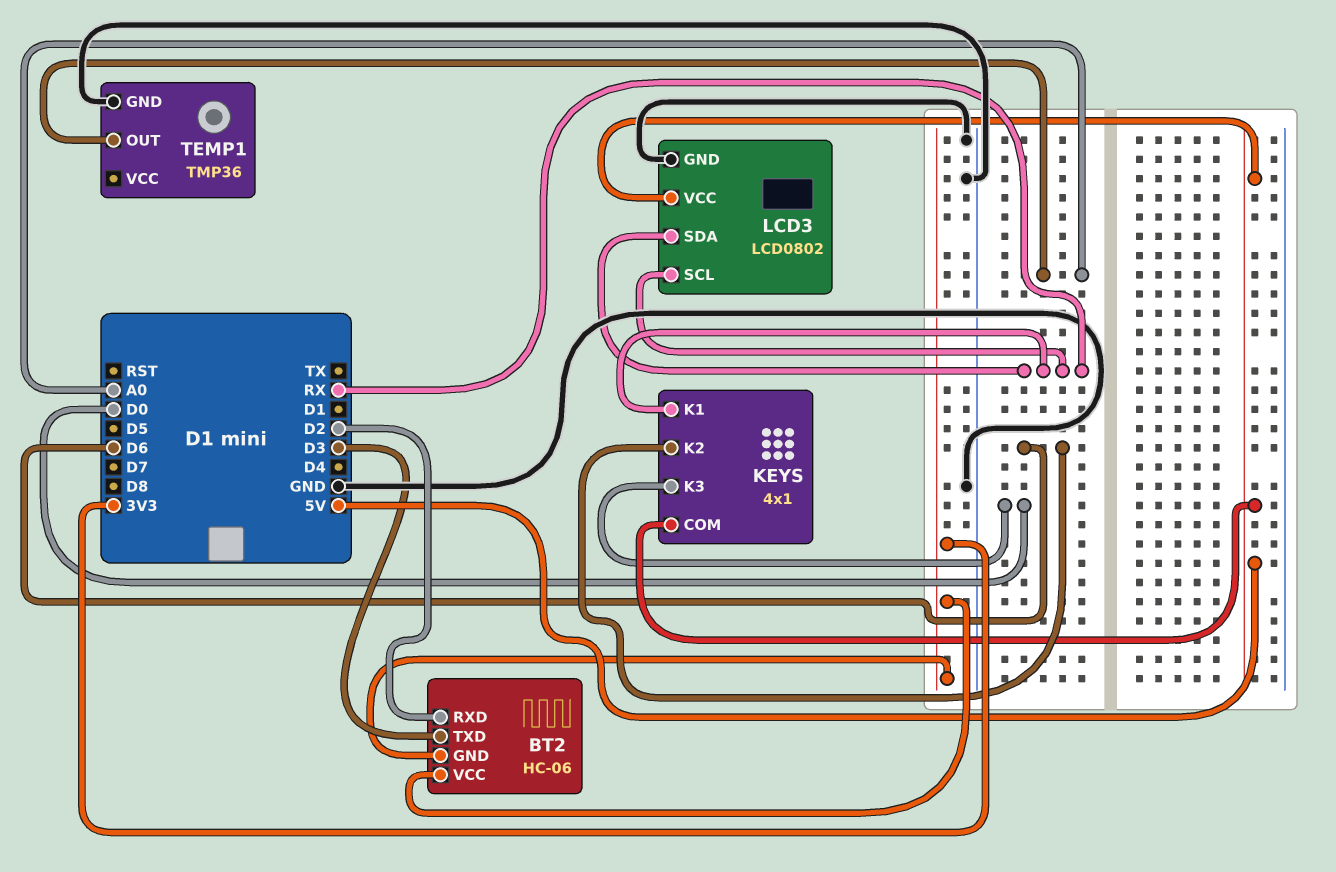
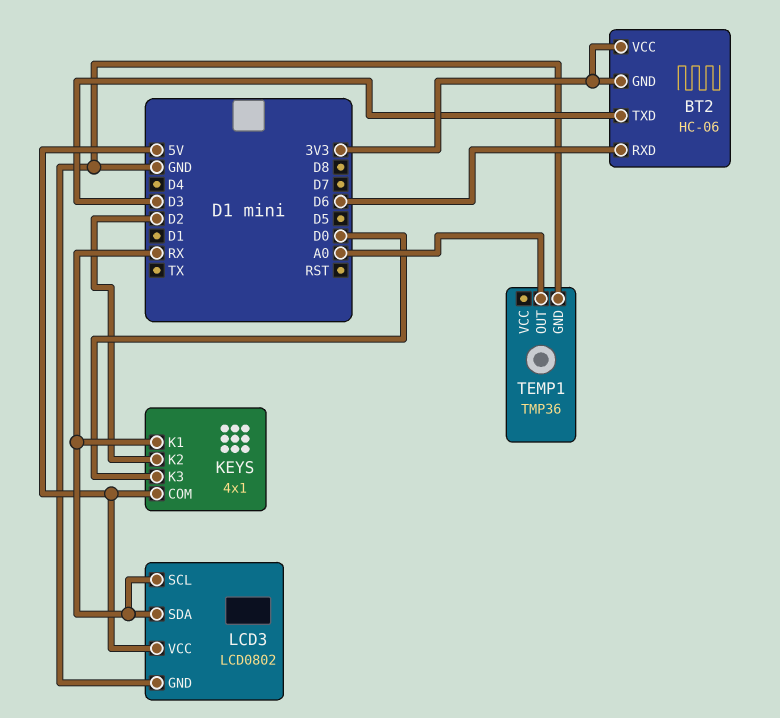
BT2 pin RXD: D2 -> D6
KEYS pin K2: D6 -> D2

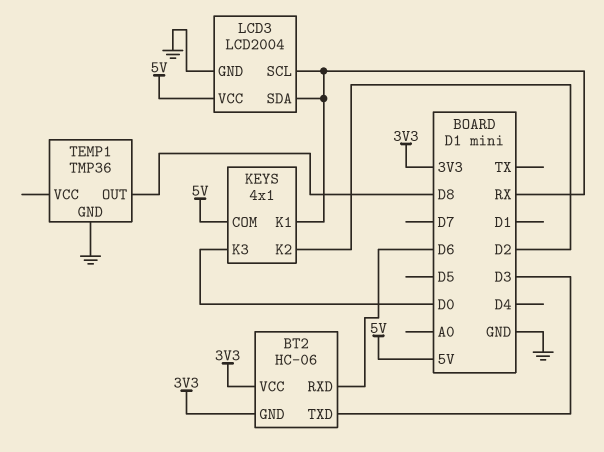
LCD3: LCD0802 -> LCD2004
TEMP1 pin OUT: A0 -> D8

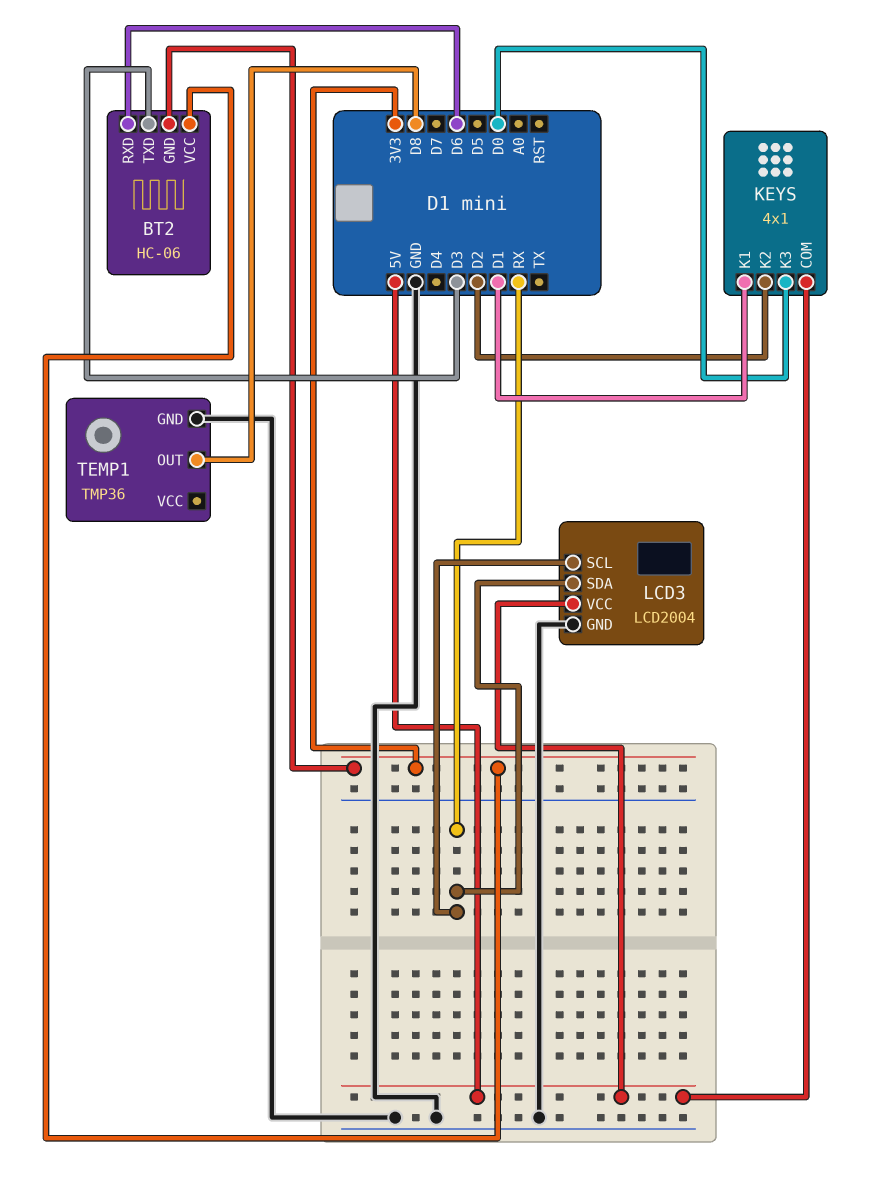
KEYS pin K1: RX -> D1

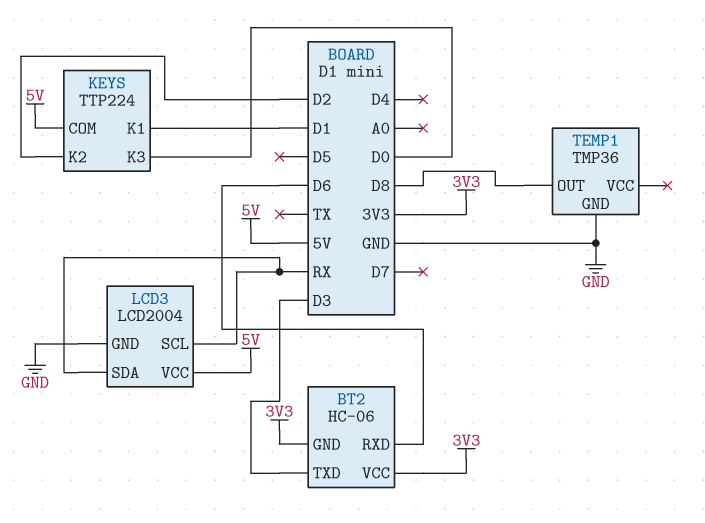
KEYS: 4x1 -> TTP224

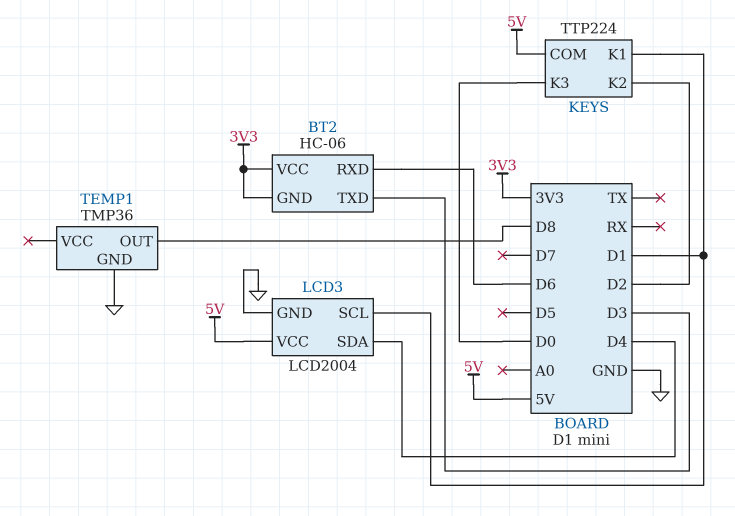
LCD3 pin SCL: RX -> D1
LCD3 pin SDA: RX -> D4

